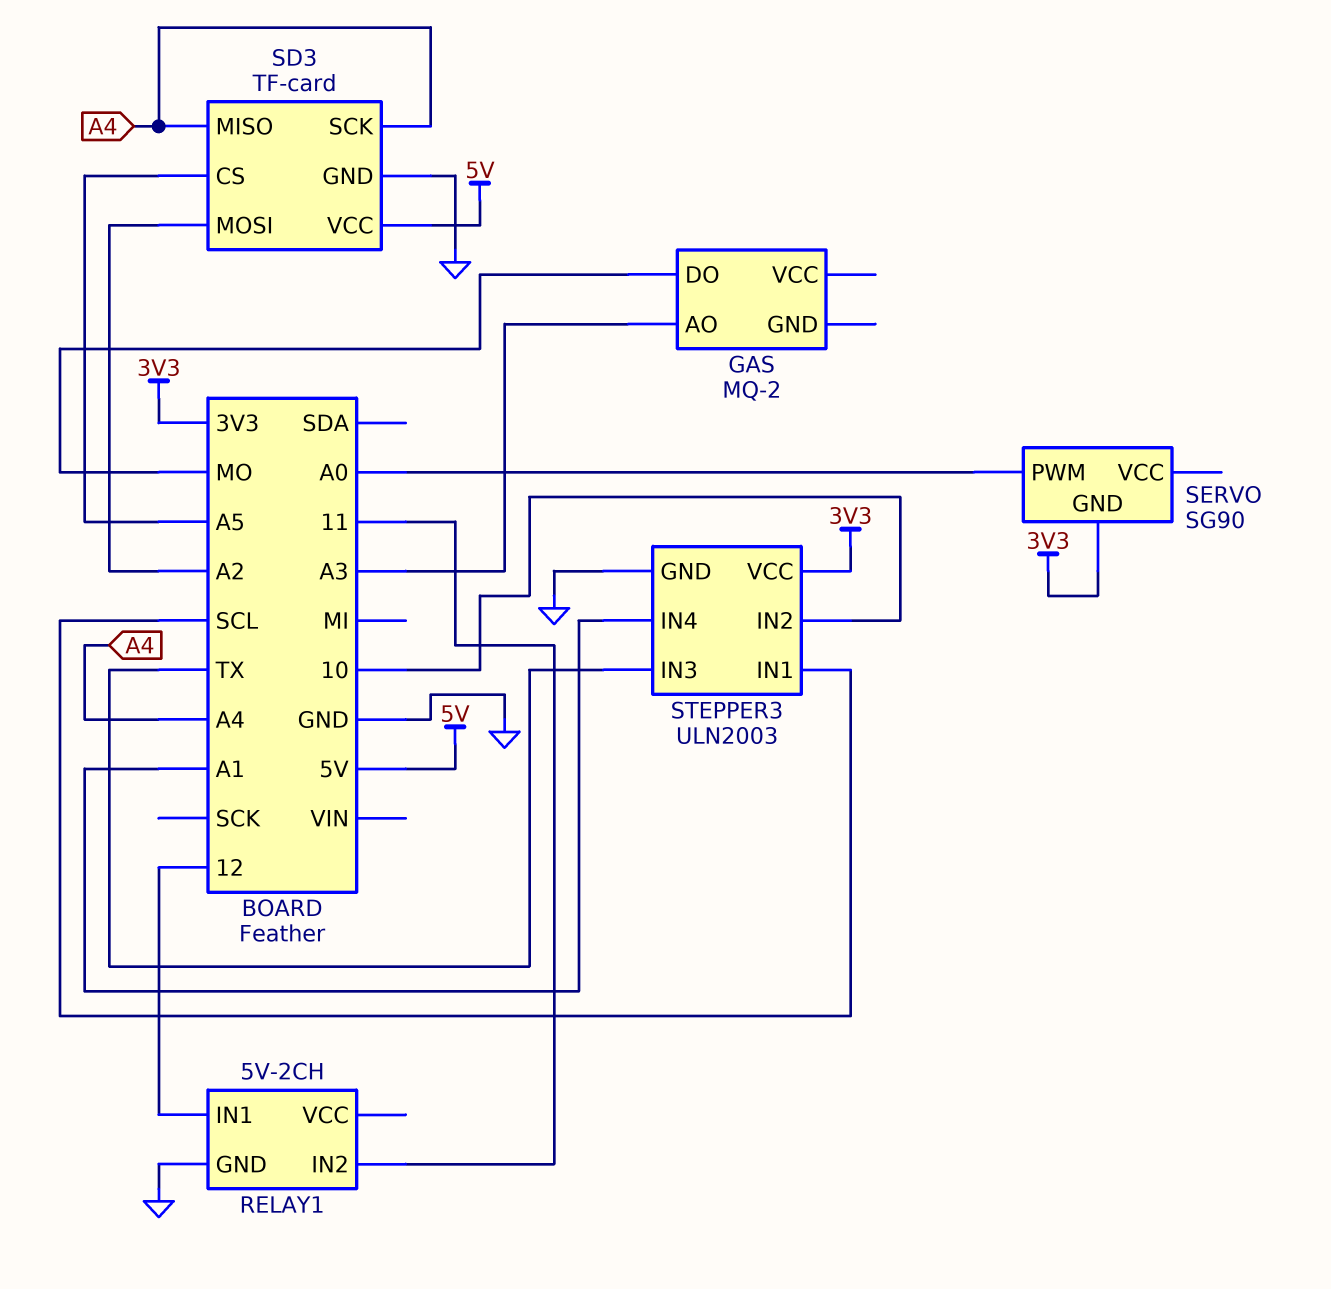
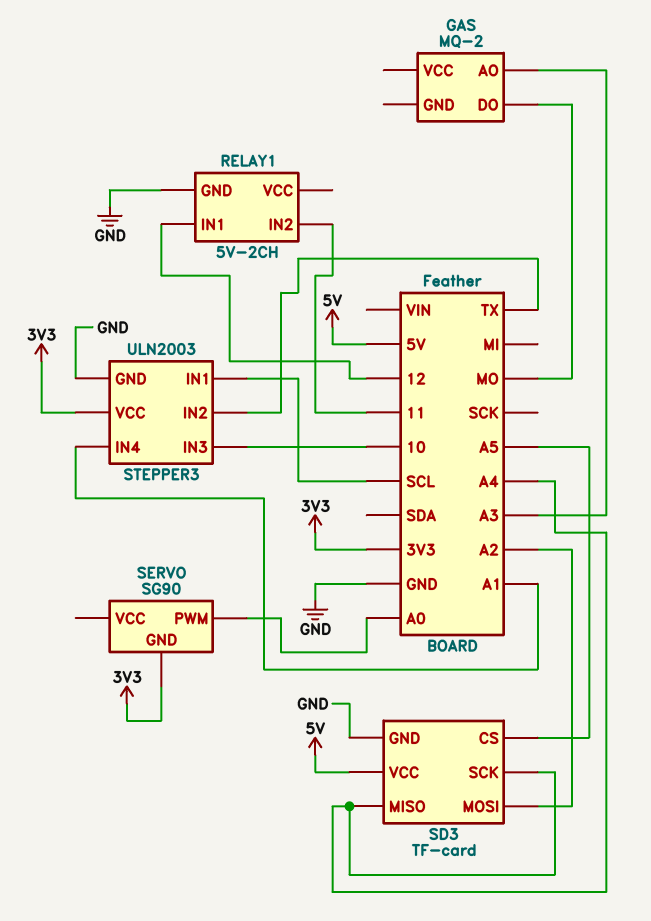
STEPPER3 pin IN2: 10 -> TX
STEPPER3 pin IN3: TX -> 10

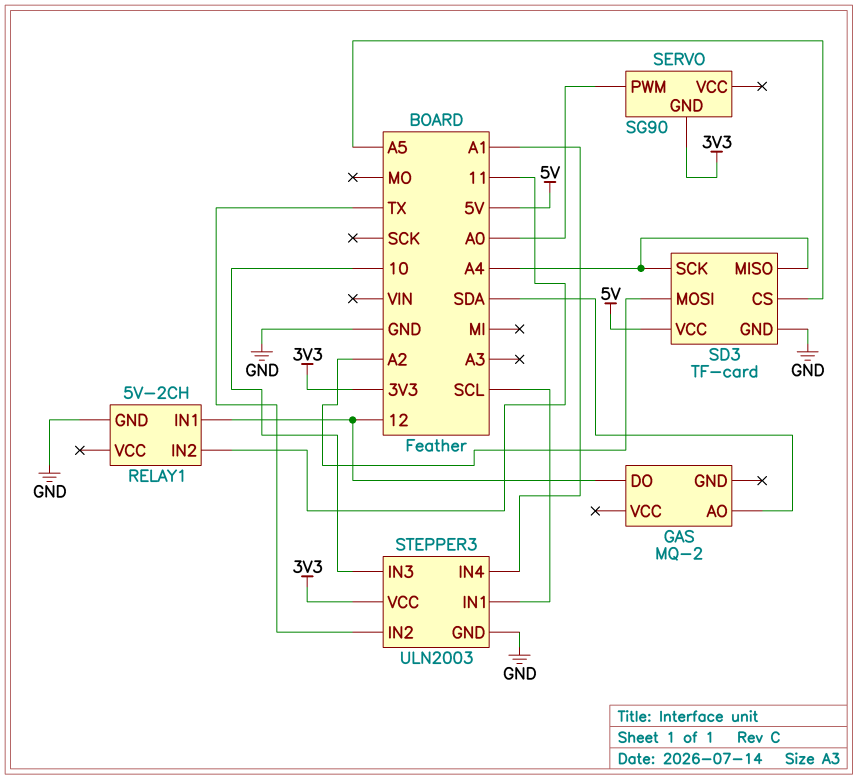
GAS pin AO: A3 -> SDA
GAS pin DO: MO -> 12

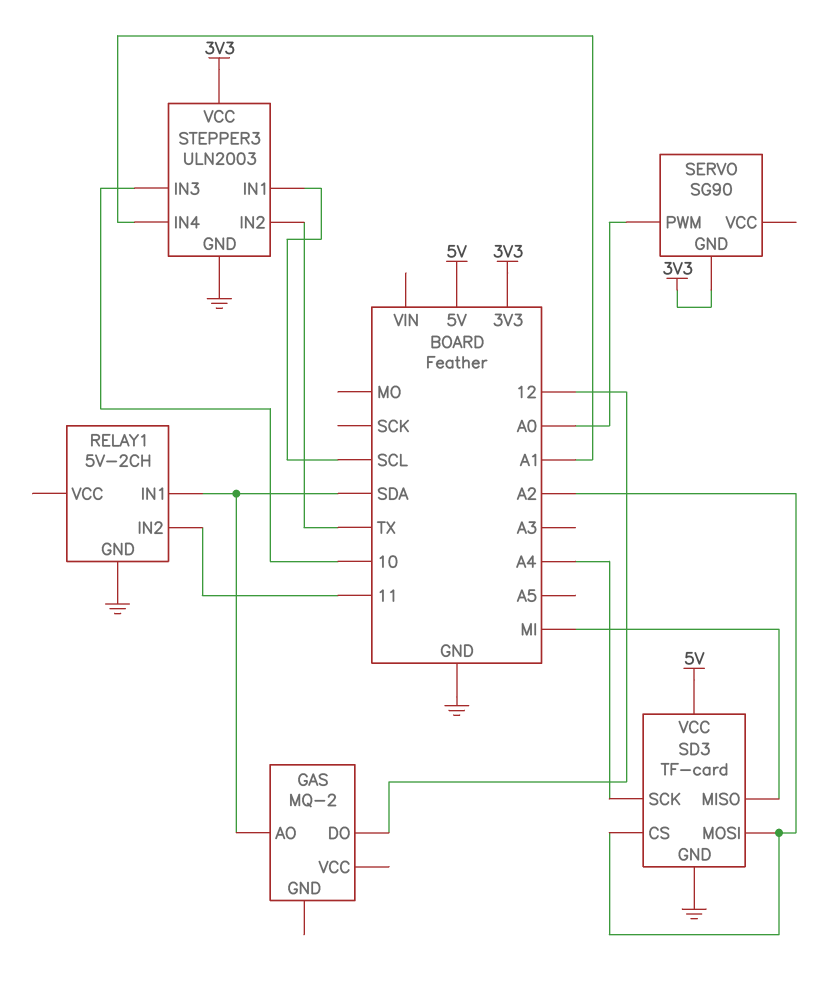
RELAY1 pin IN1: 12 -> SDA
SD3 pin CS: A5 -> A2
SD3 pin MISO: A4 -> MI

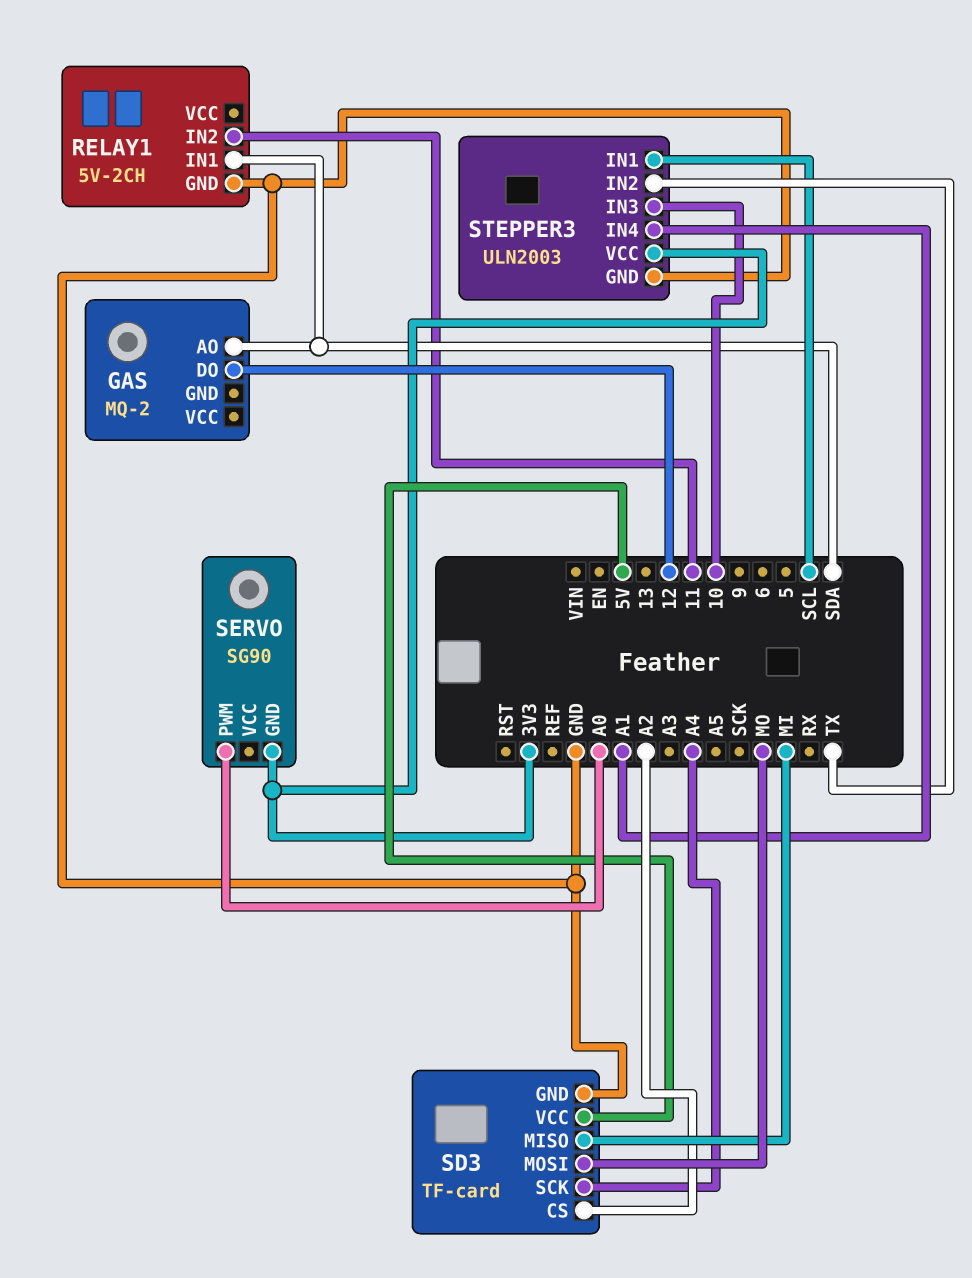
SD3 pin MOSI: A2 -> MO

